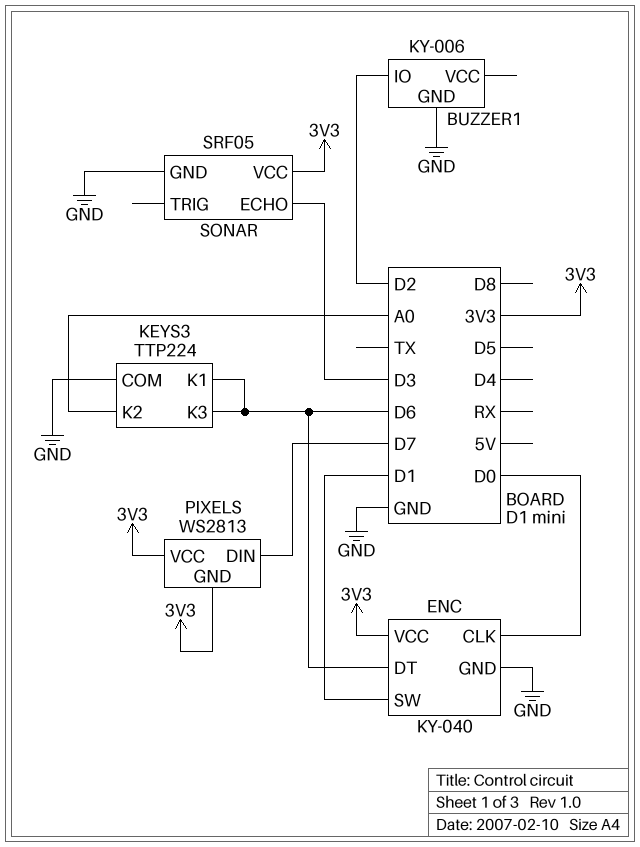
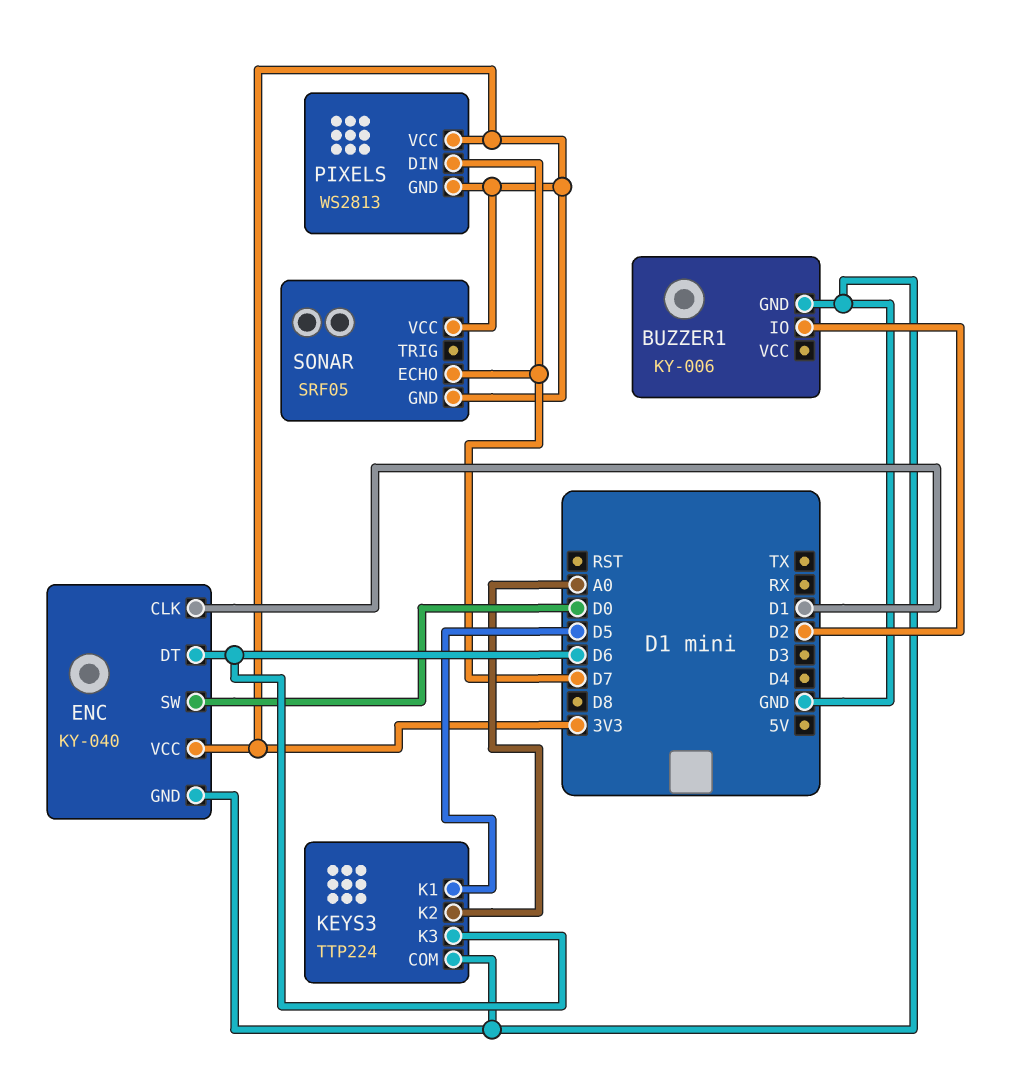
ENC pin CLK: D0 -> D1
ENC pin SW: D1 -> D0
KEYS3 pin K1: D6 -> D5
SONAR pin ECHO: D3 -> D7
SONAR pin GND: GND -> 3V3

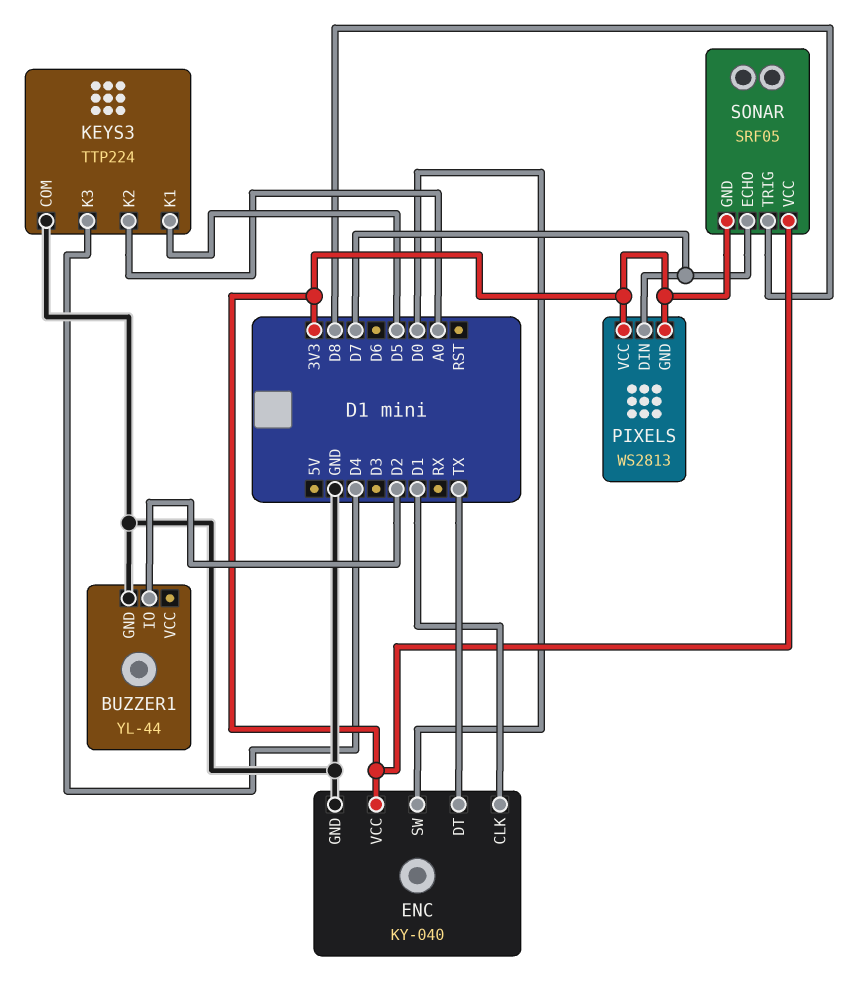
BUZZER1: KY-006 -> YL-44
ENC pin DT: D6 -> TX
KEYS3 pin K3: D6 -> D4
SONAR pin TRIG: none -> D8

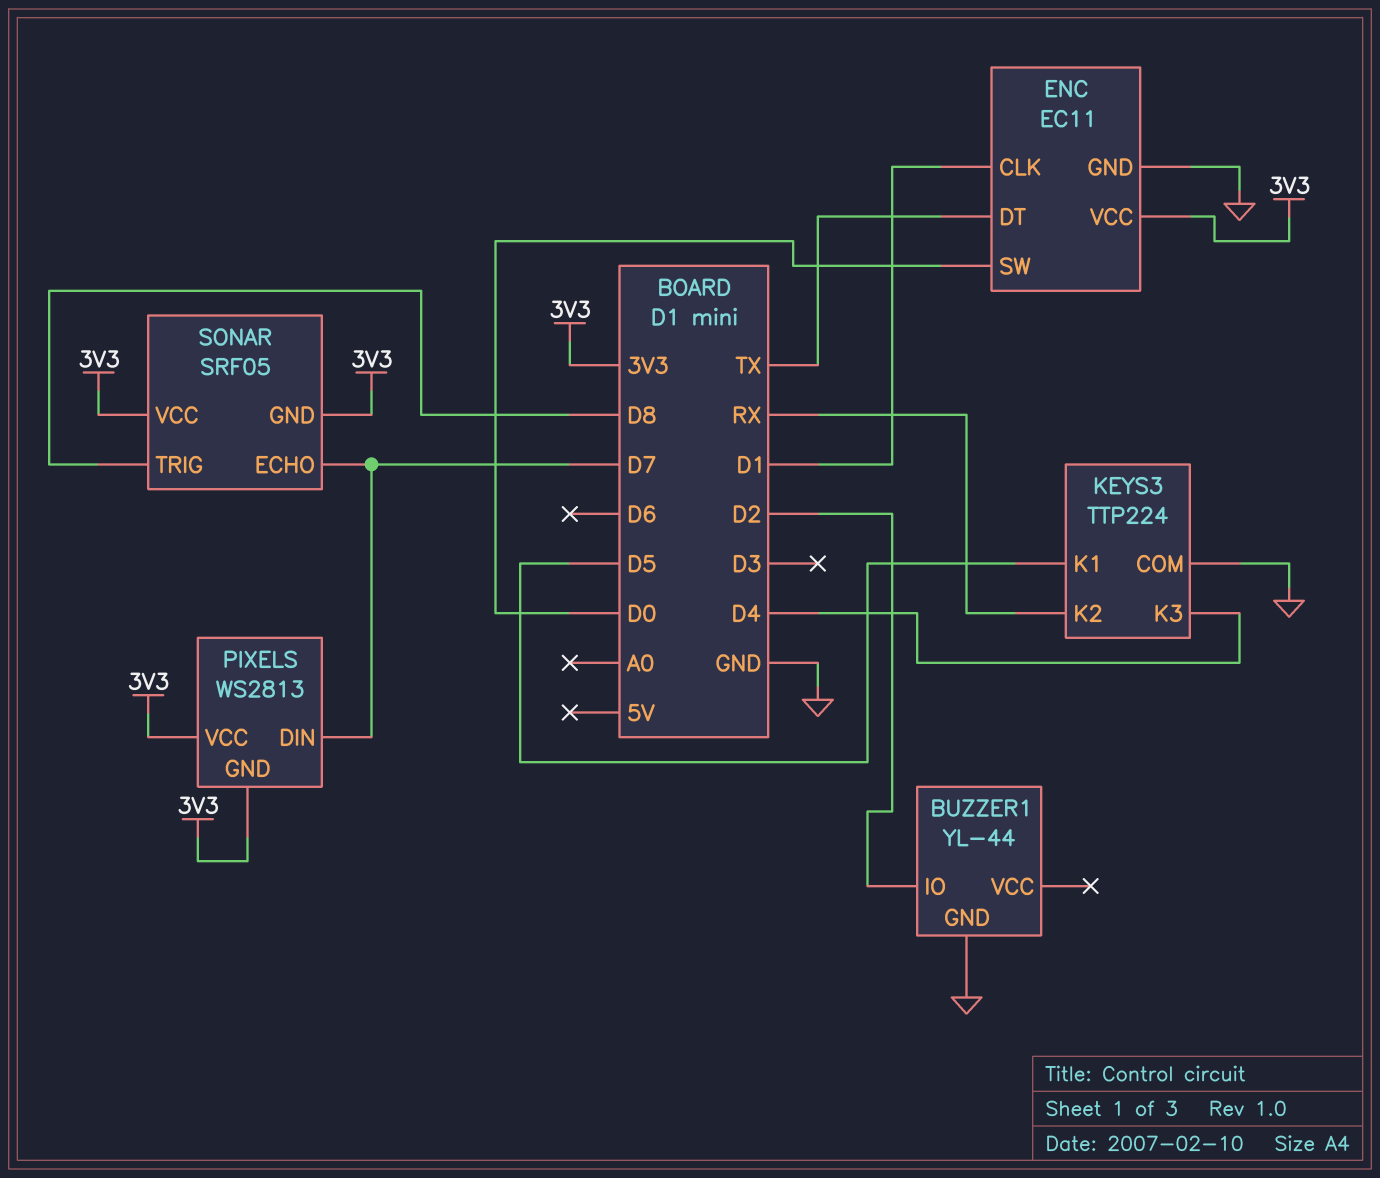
ENC: KY-040 -> EC11
KEYS3 pin K2: A0 -> RX

